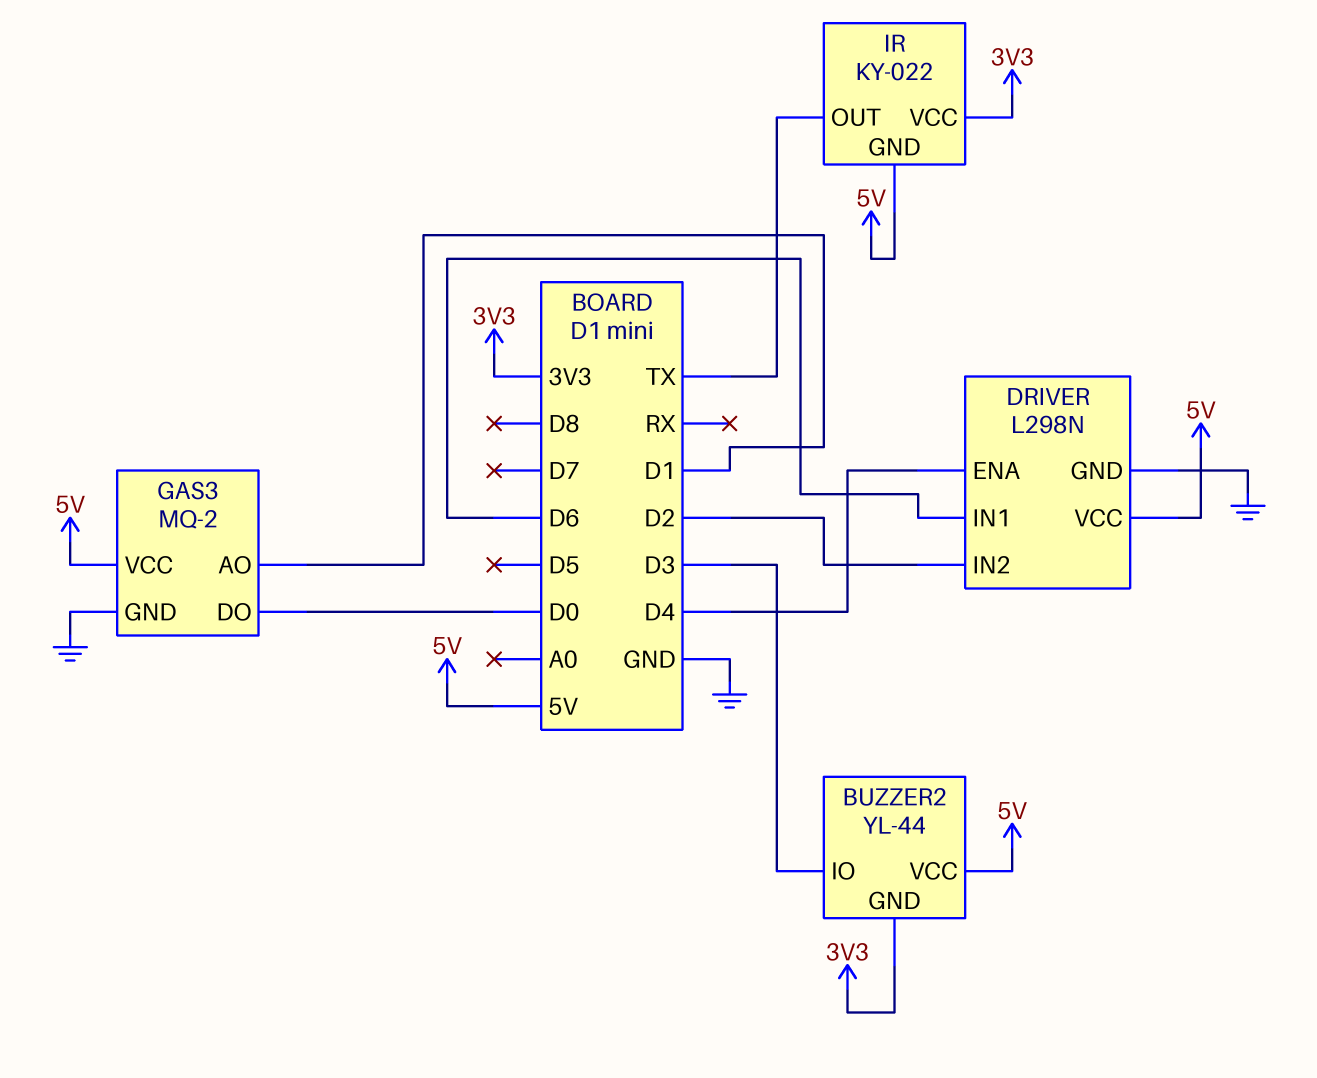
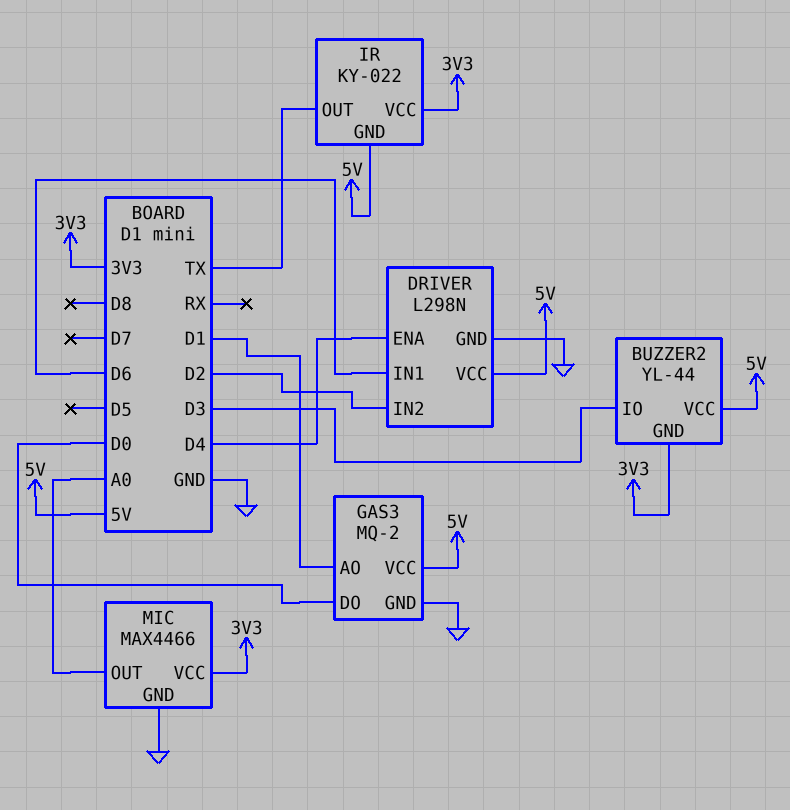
MIC: none -> MAX4466
MIC pin GND: none -> GND
MIC pin OUT: none -> A0
MIC pin VCC: none -> 3V3

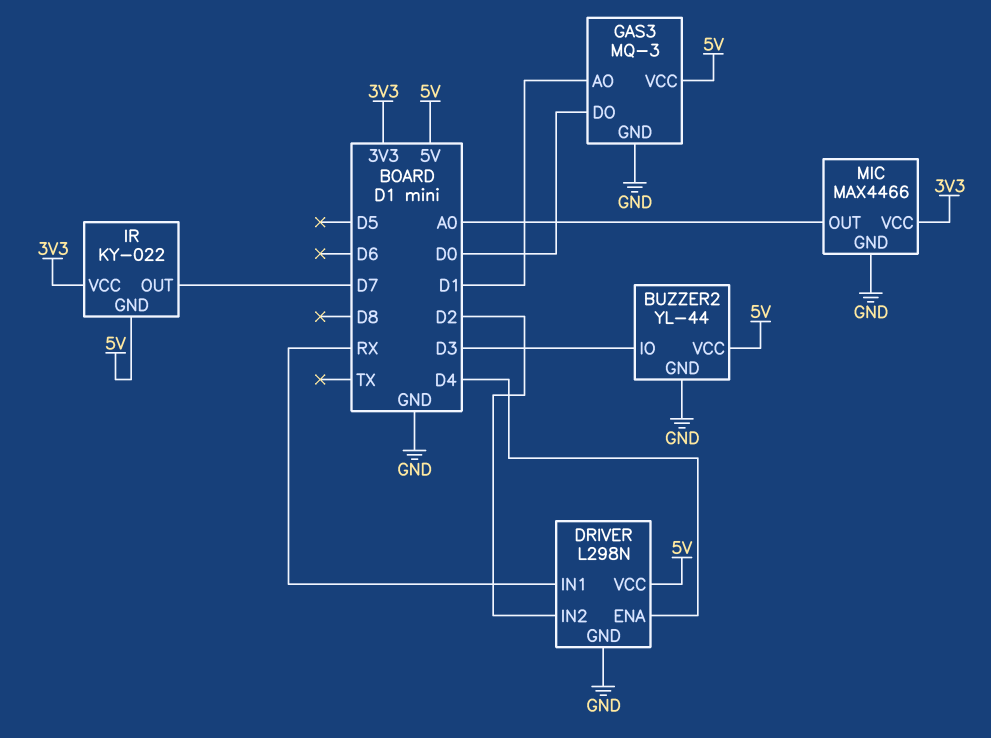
BUZZER2 pin GND: 3V3 -> GND
DRIVER pin IN1: D6 -> RX
GAS3: MQ-2 -> MQ-3
IR pin OUT: TX -> D7

